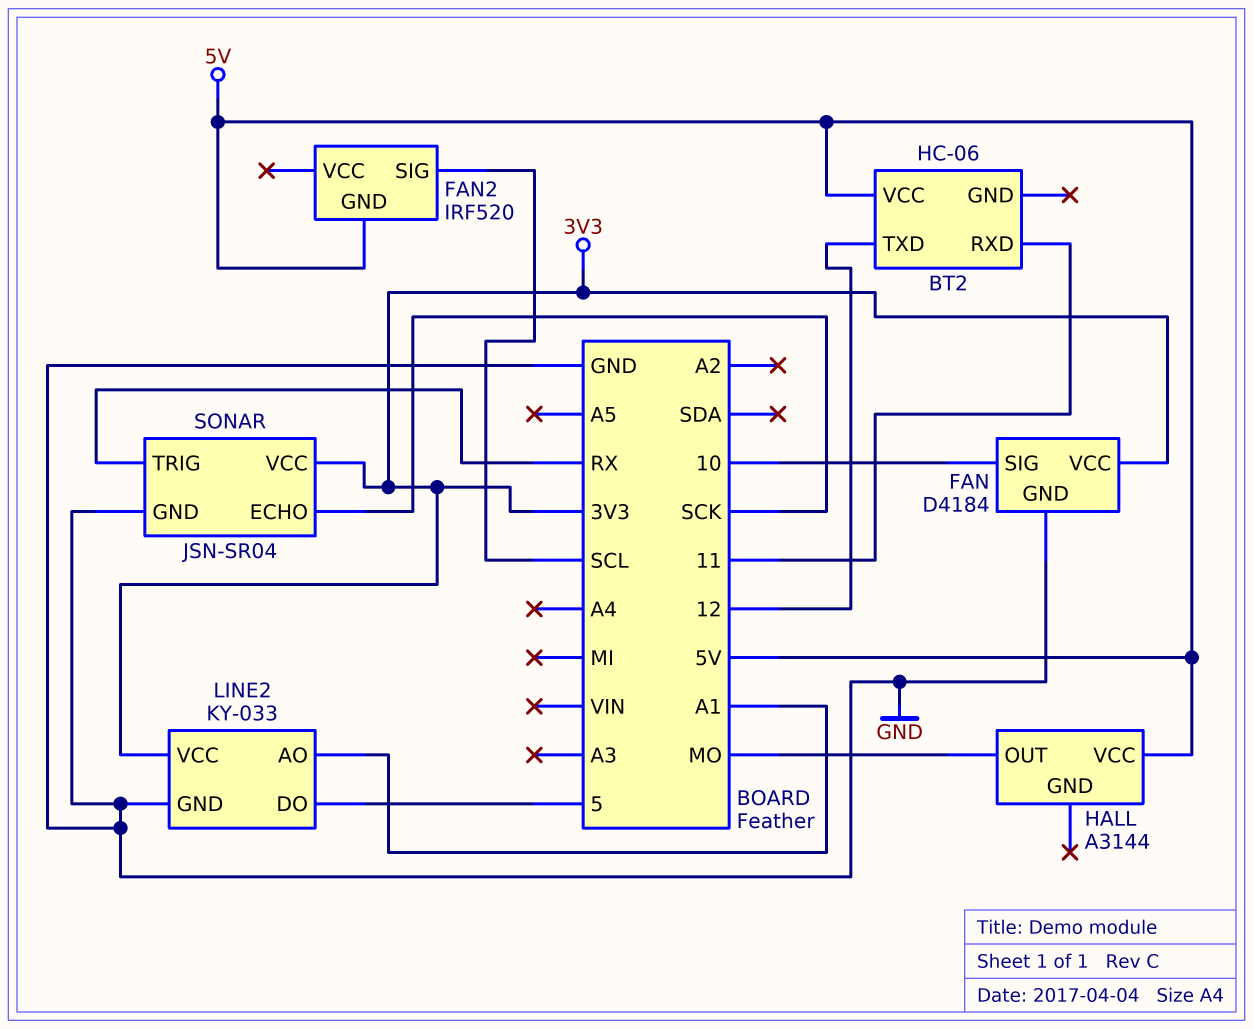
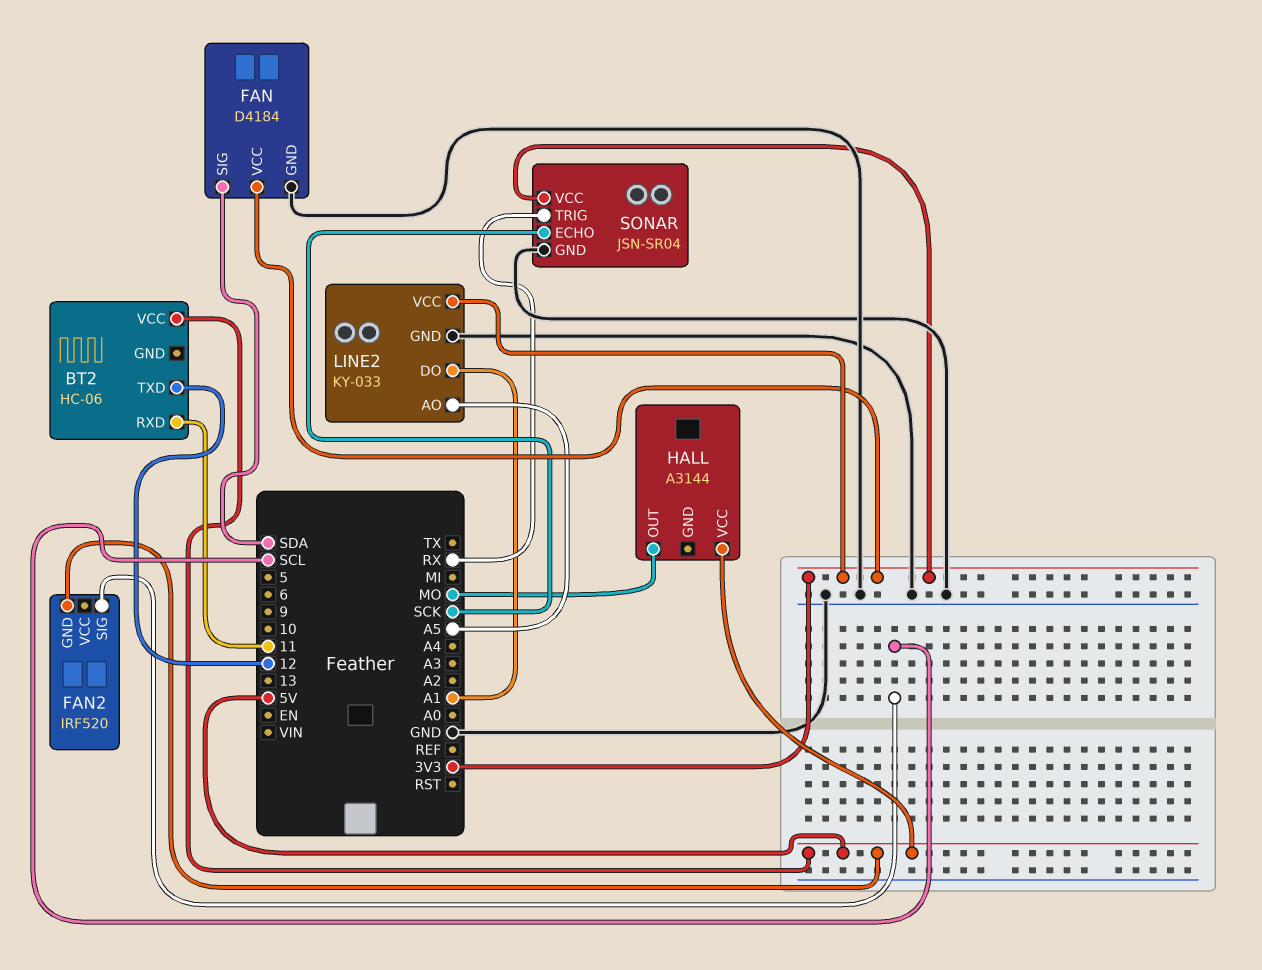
FAN pin SIG: 10 -> SDA
LINE2 pin AO: A1 -> A5
LINE2 pin DO: 5 -> A1

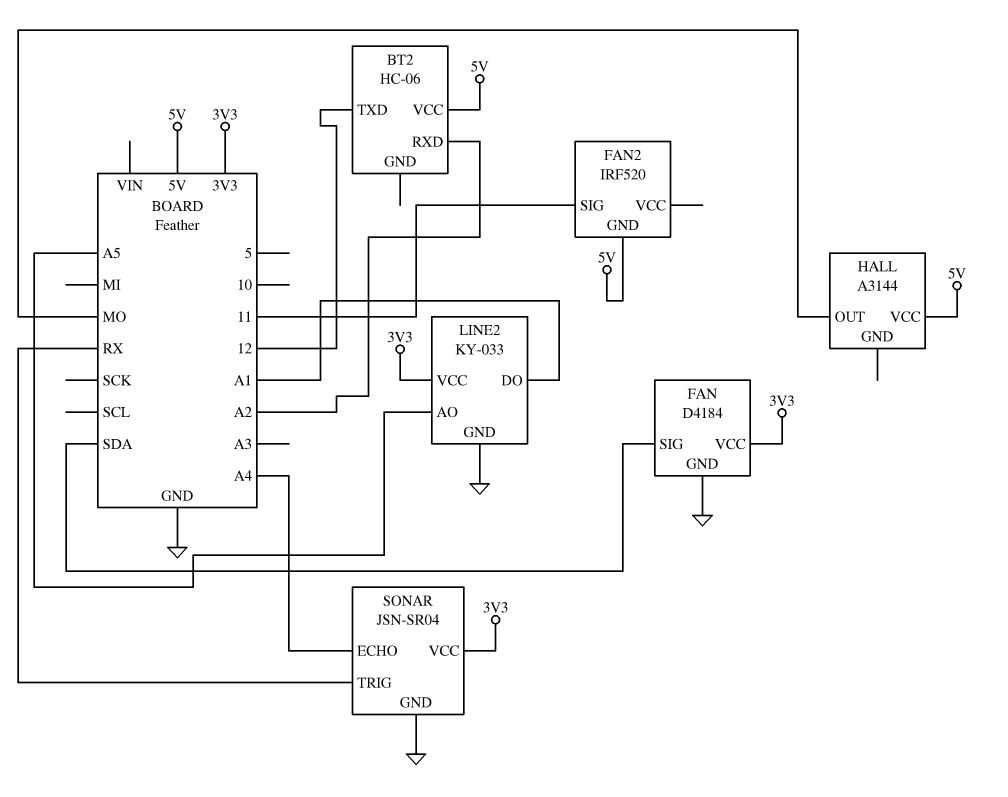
BT2 pin RXD: 11 -> A2
FAN2 pin SIG: SCL -> 11
SONAR pin ECHO: SCK -> A4

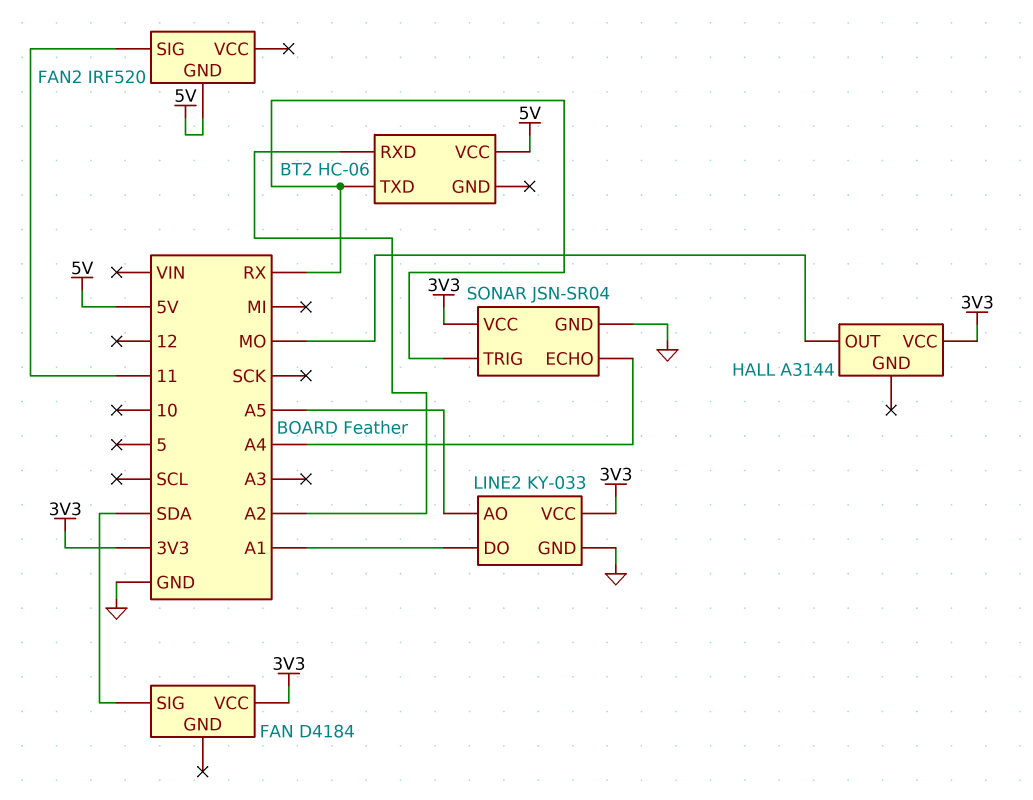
BT2 pin TXD: 12 -> RX
FAN pin GND: GND -> none
HALL pin VCC: 5V -> 3V3

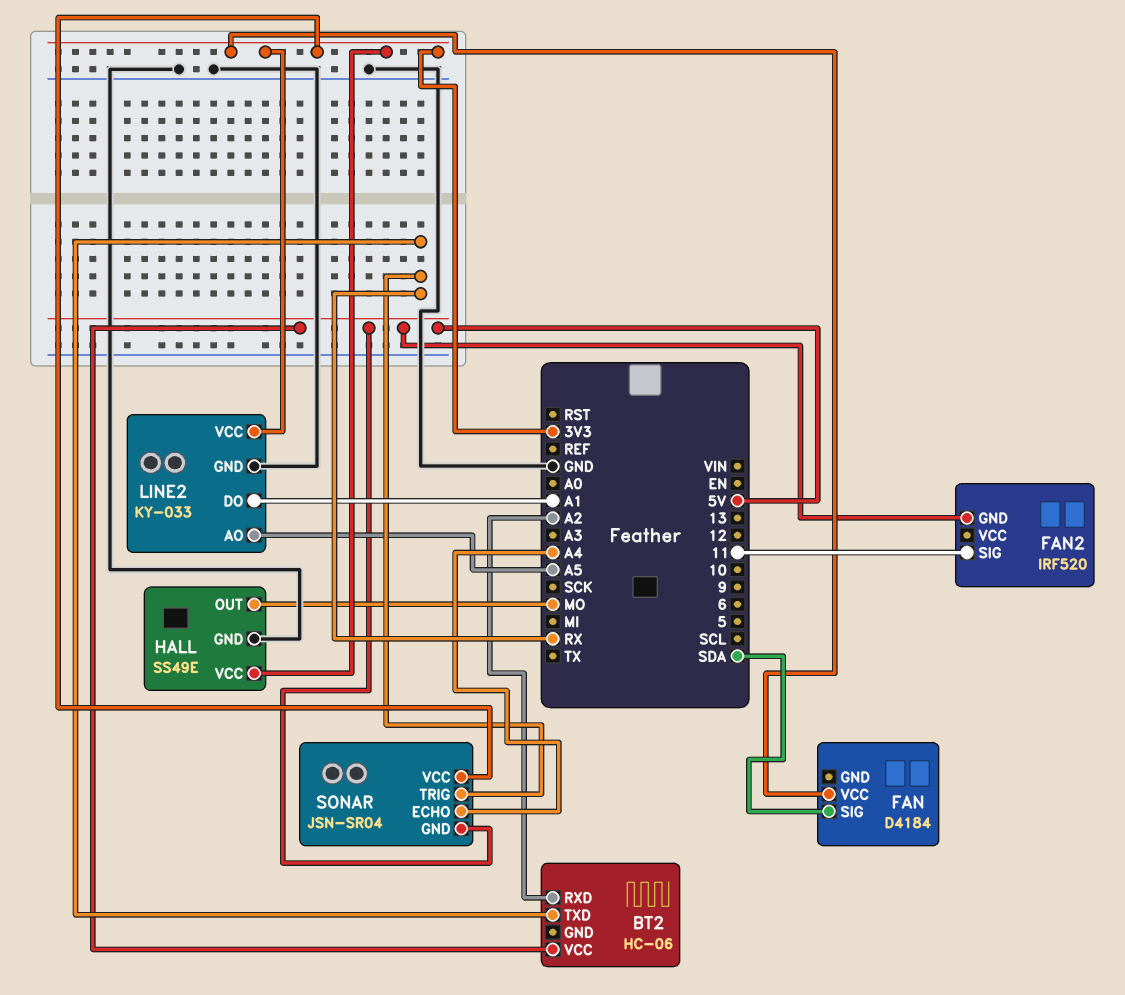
HALL: A3144 -> SS49E
HALL pin GND: none -> GND
SONAR pin GND: GND -> 5V

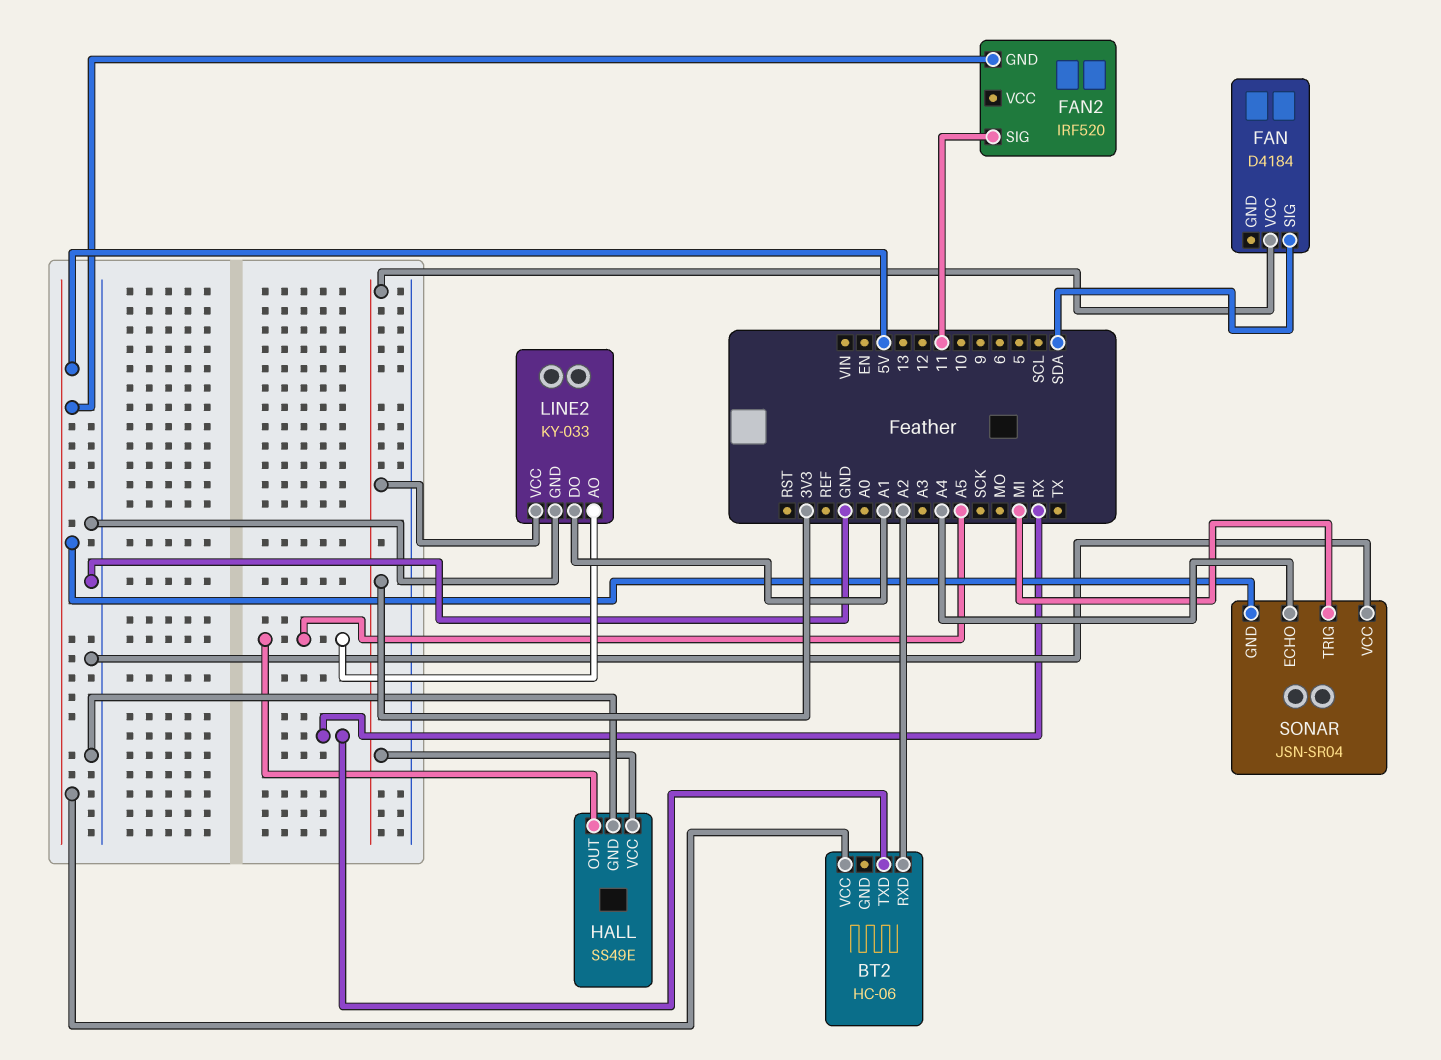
HALL pin OUT: MO -> A5
SONAR pin TRIG: RX -> MI
SONAR pin VCC: 3V3 -> GND

